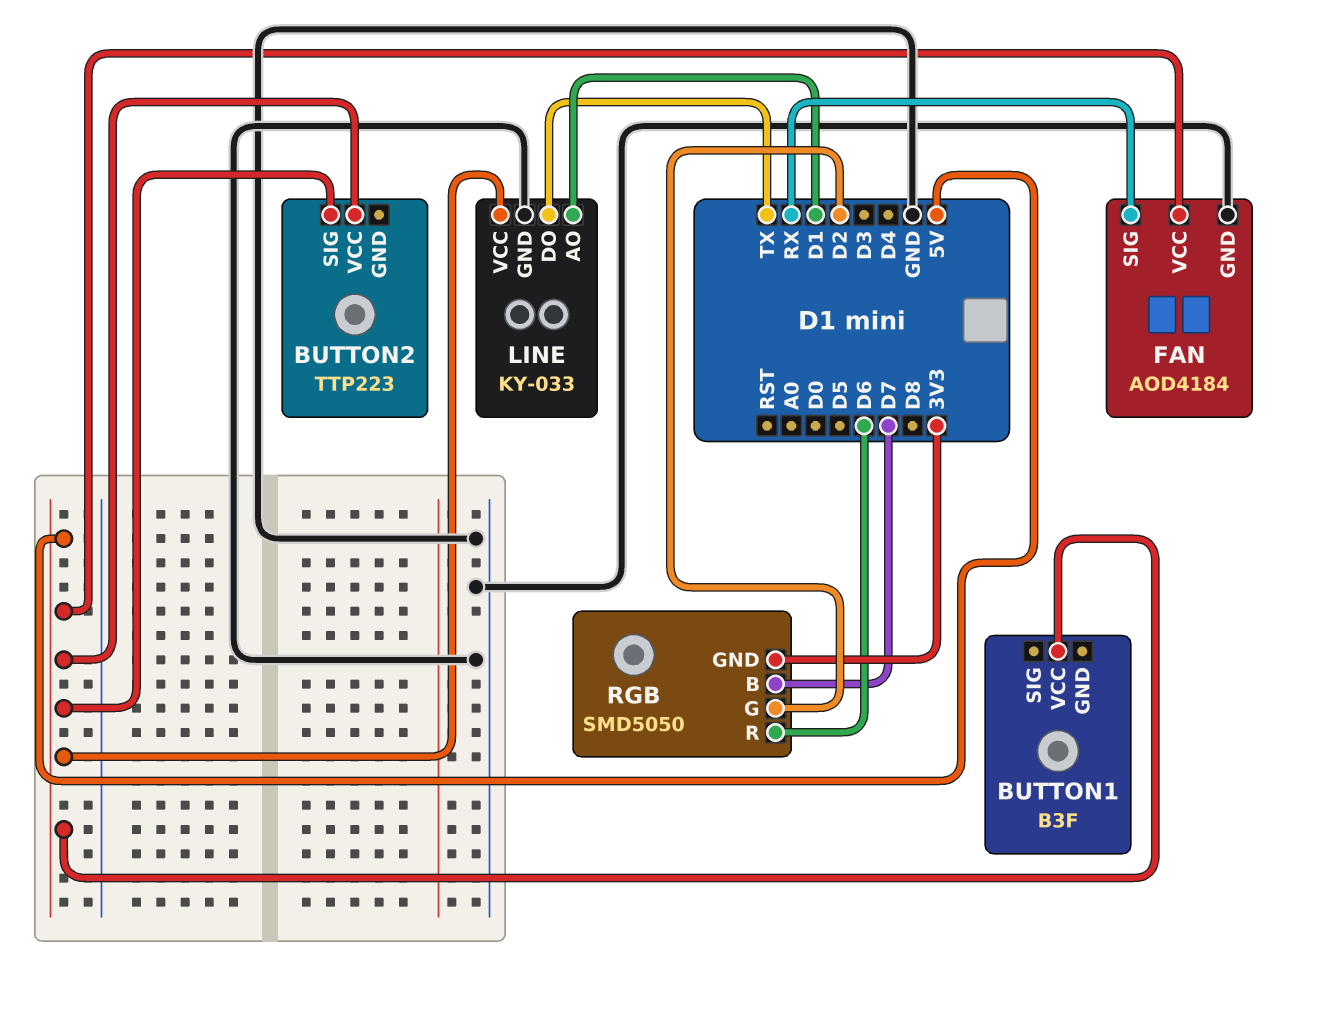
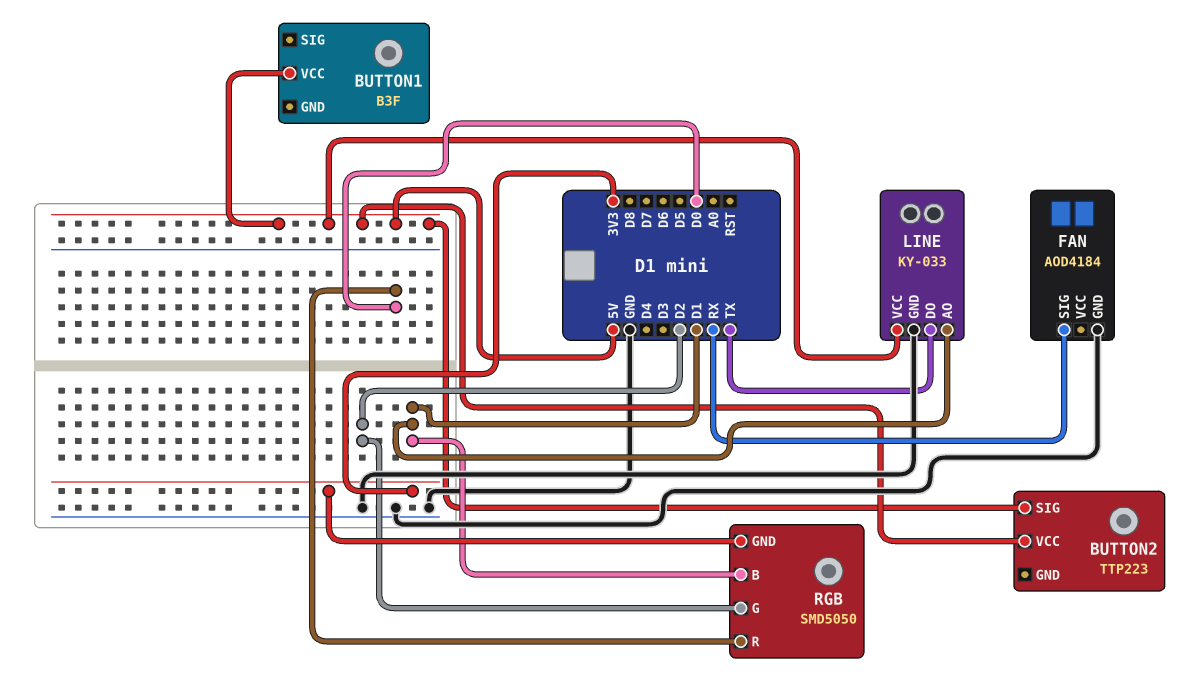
FAN pin VCC: 5V -> none
RGB pin B: D7 -> D1
RGB pin R: D6 -> D0

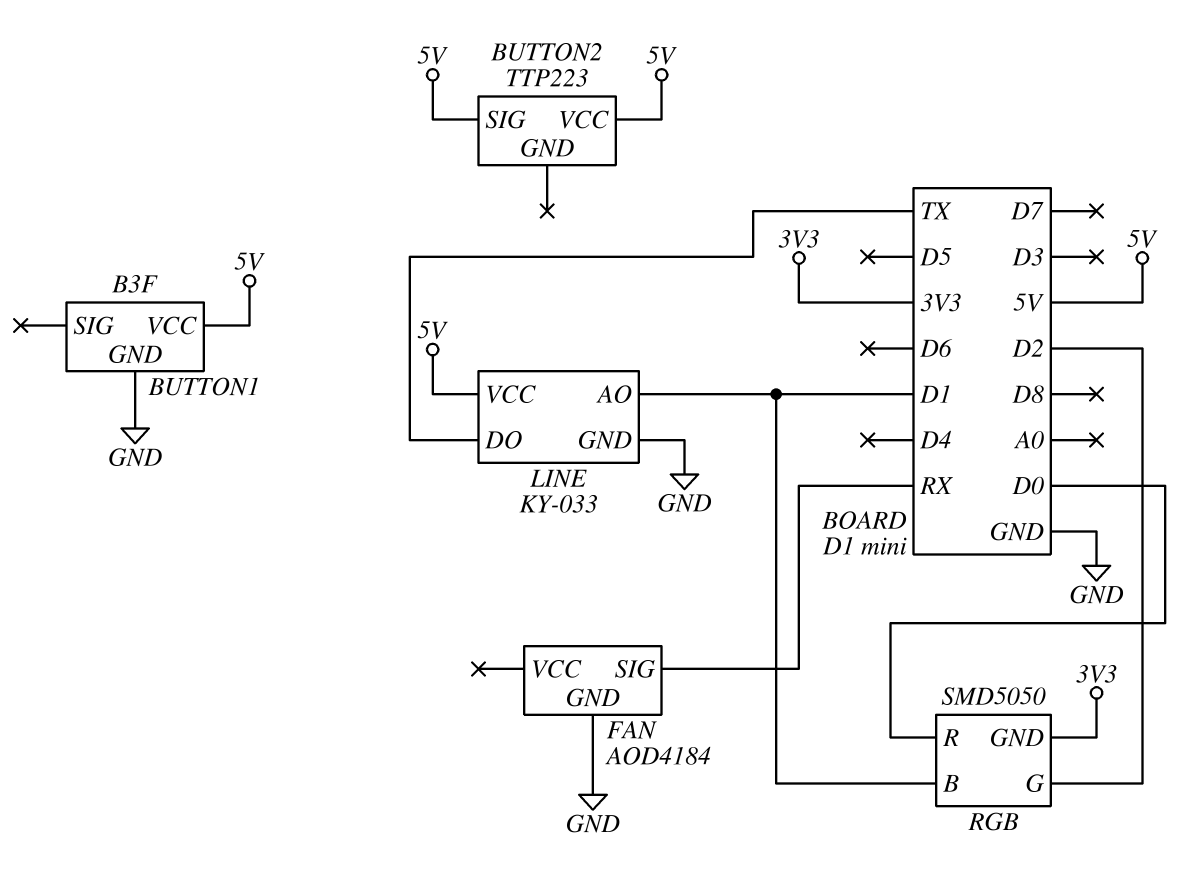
BUTTON1 pin GND: none -> GND

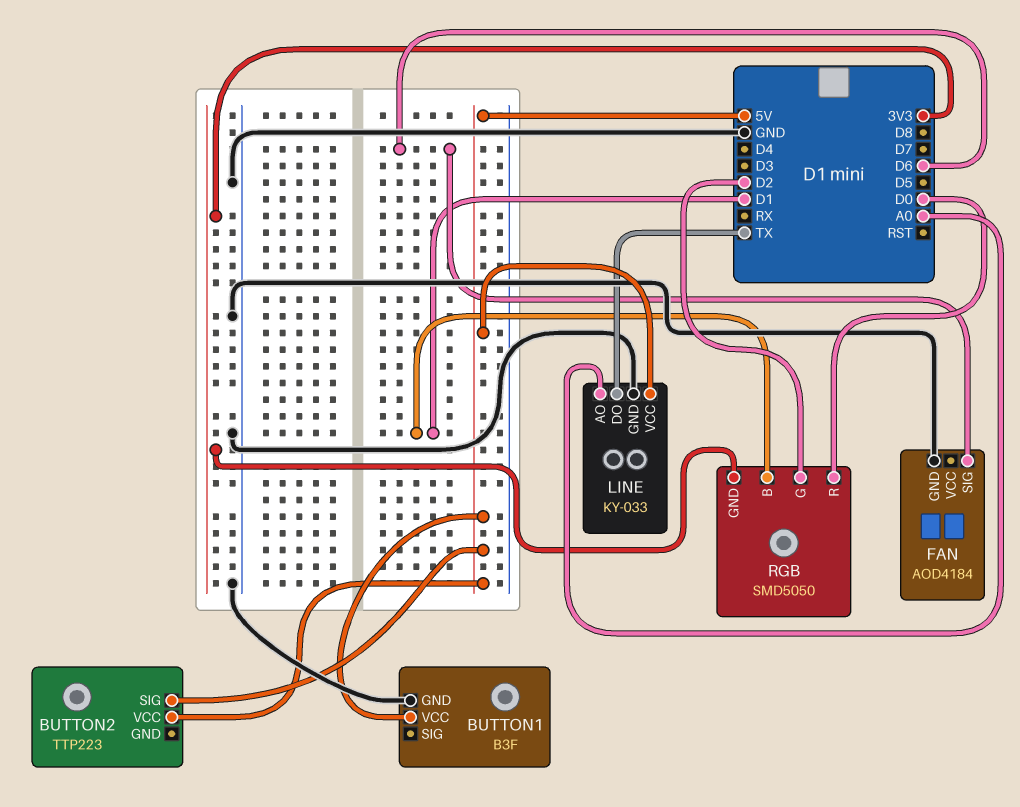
FAN pin SIG: RX -> D6
LINE pin AO: D1 -> A0

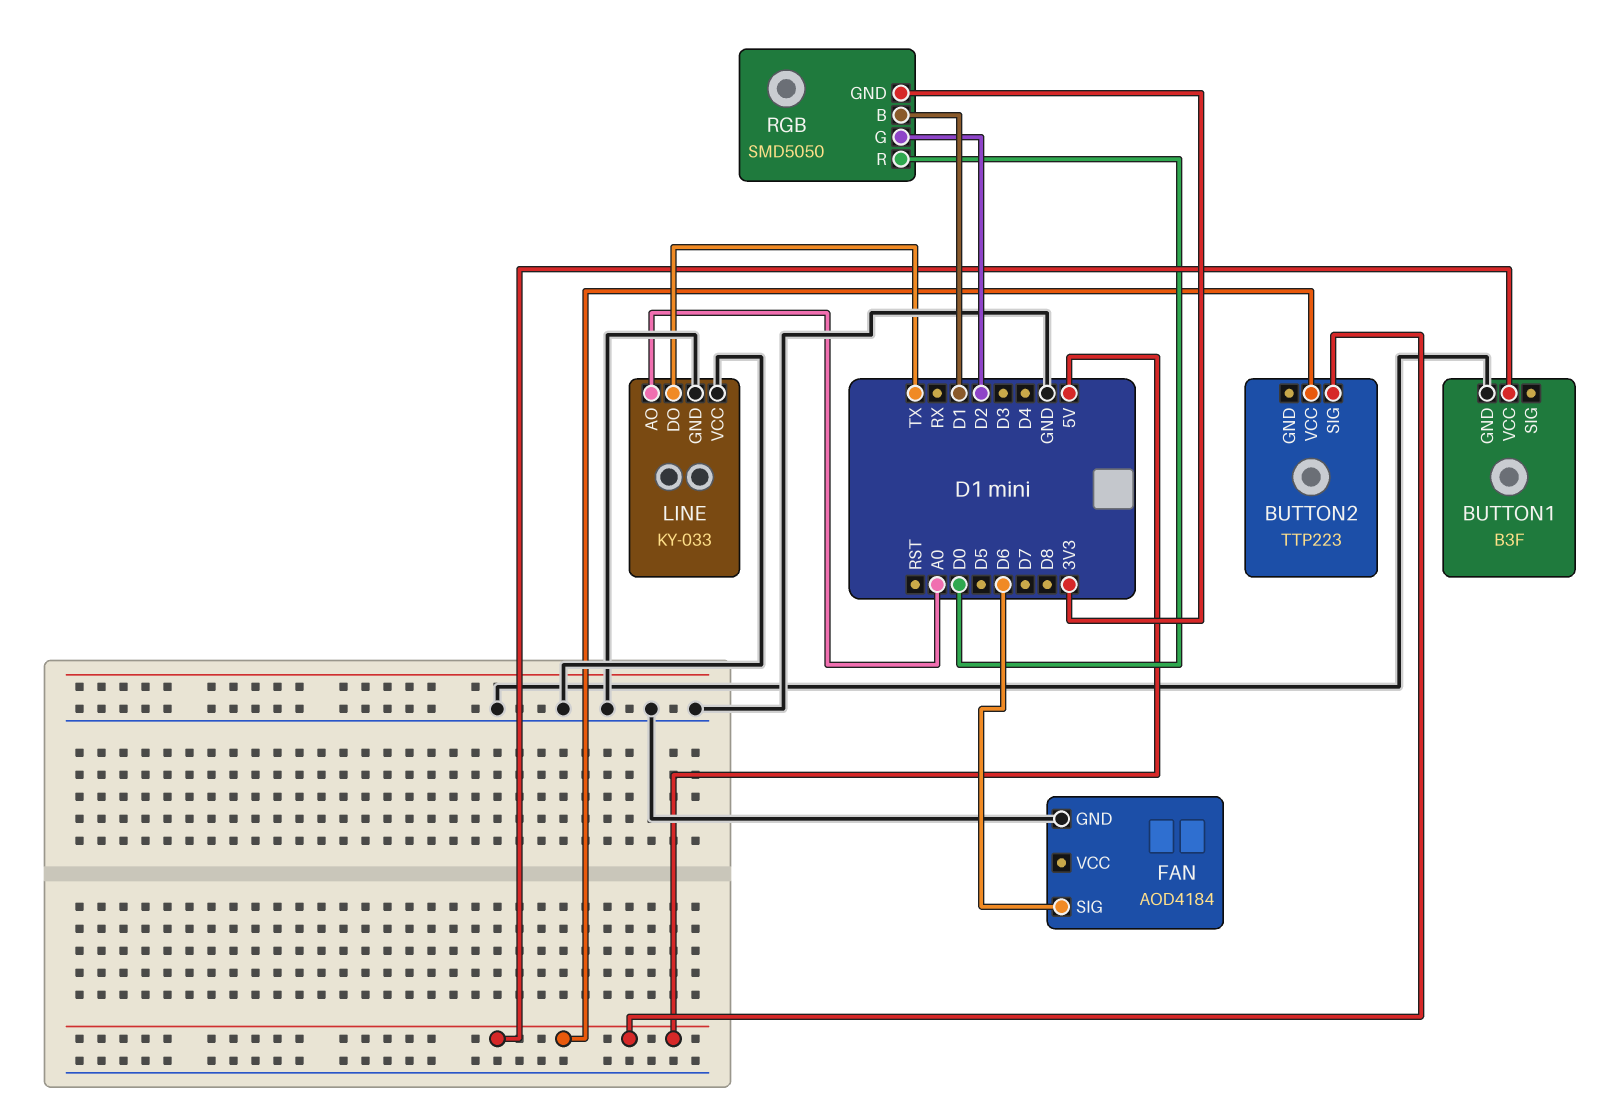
LINE pin VCC: 5V -> GND

